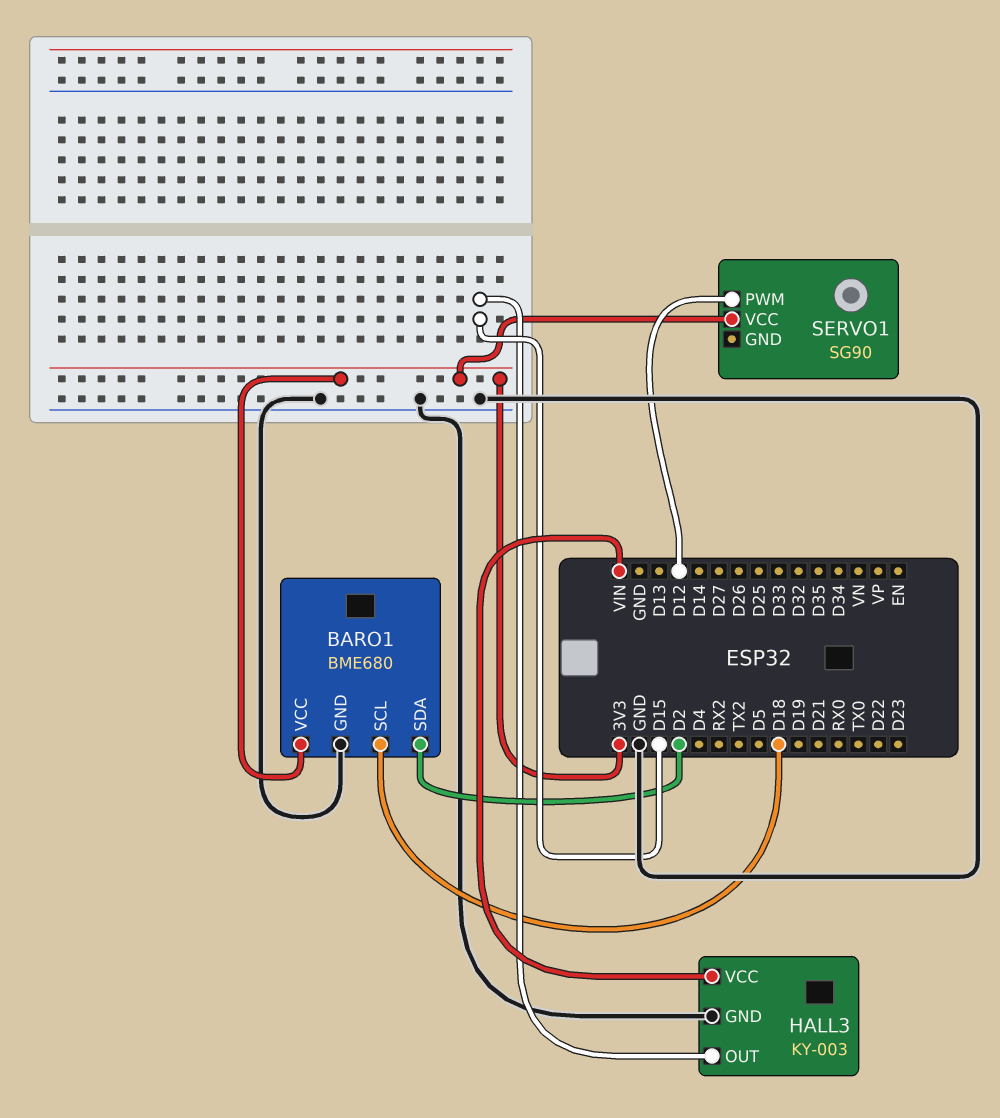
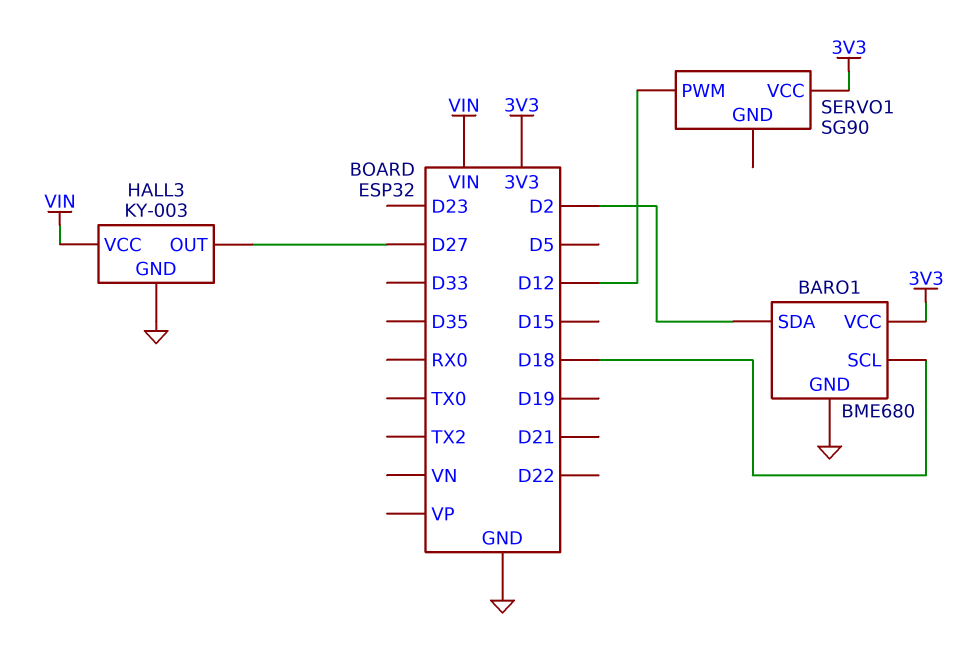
HALL3 pin OUT: D15 -> D27

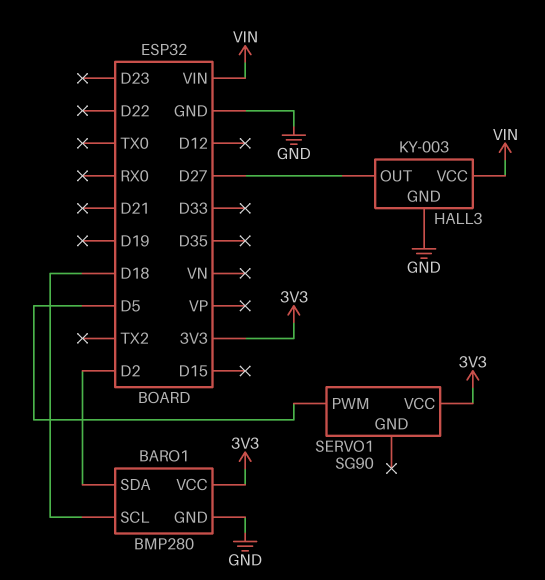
BARO1: BME680 -> BMP280
SERVO1 pin PWM: D12 -> D5

